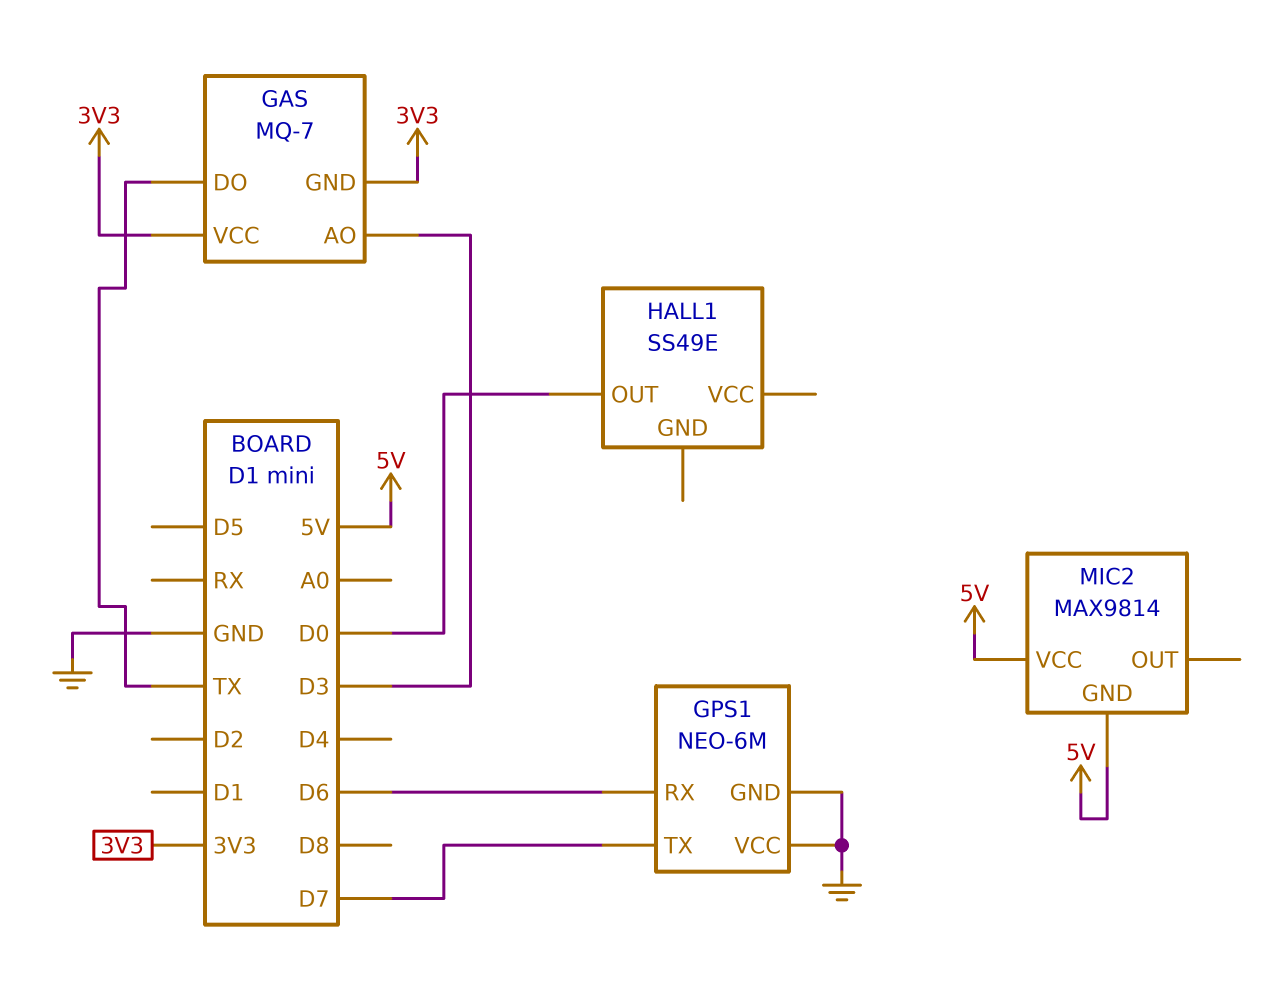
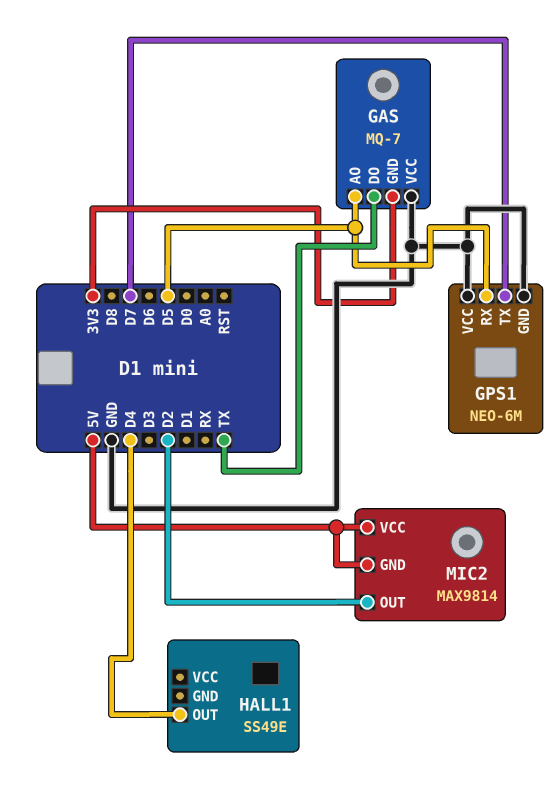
GAS pin AO: D3 -> D5
GAS pin VCC: 3V3 -> GND
GPS1 pin RX: D6 -> D5
HALL1 pin OUT: D0 -> D4
MIC2 pin OUT: none -> D2

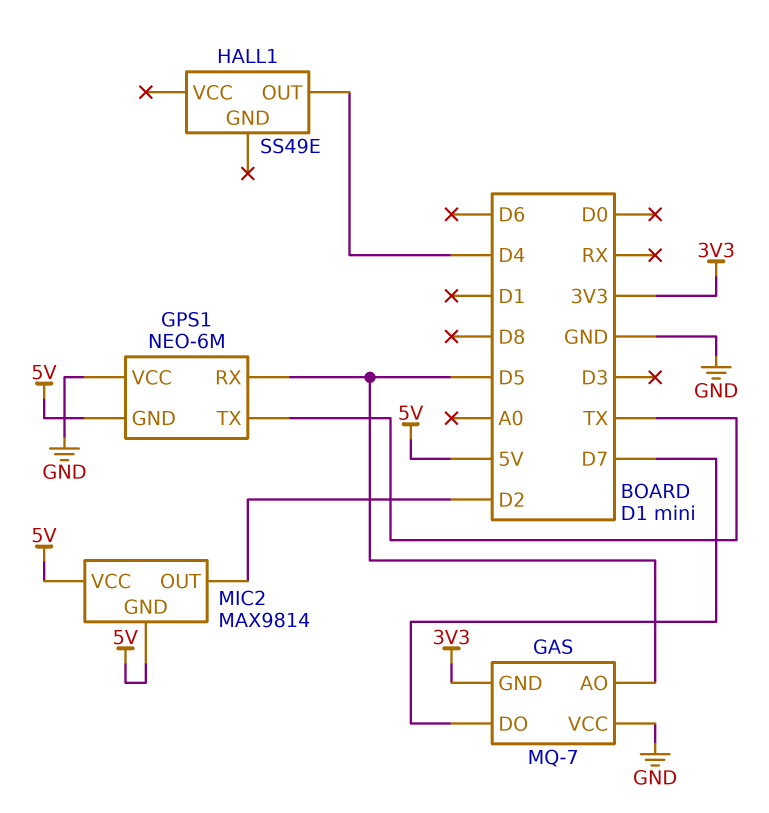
GAS pin DO: TX -> D7
GPS1 pin GND: GND -> 5V
GPS1 pin TX: D7 -> TX

